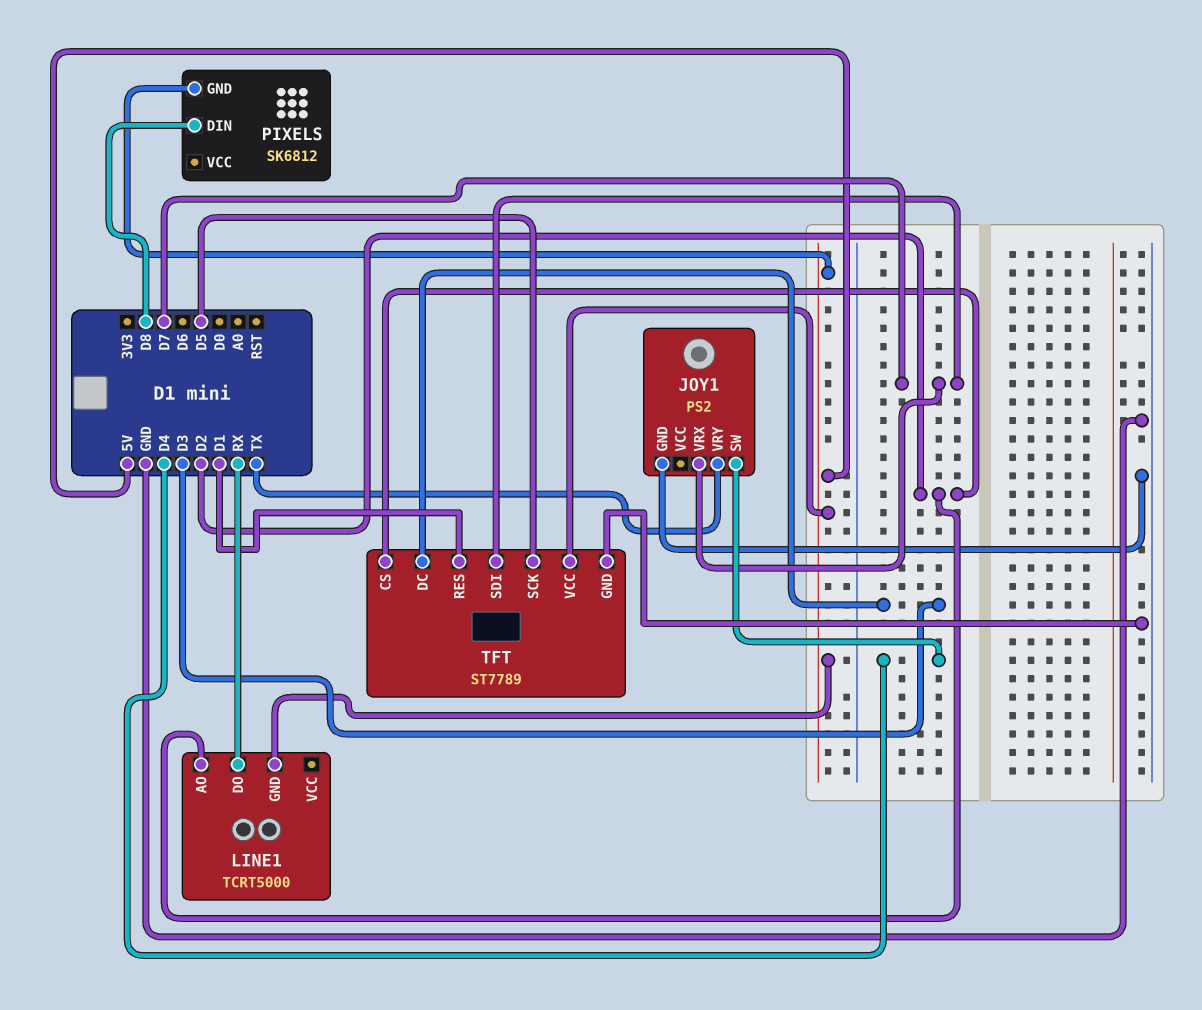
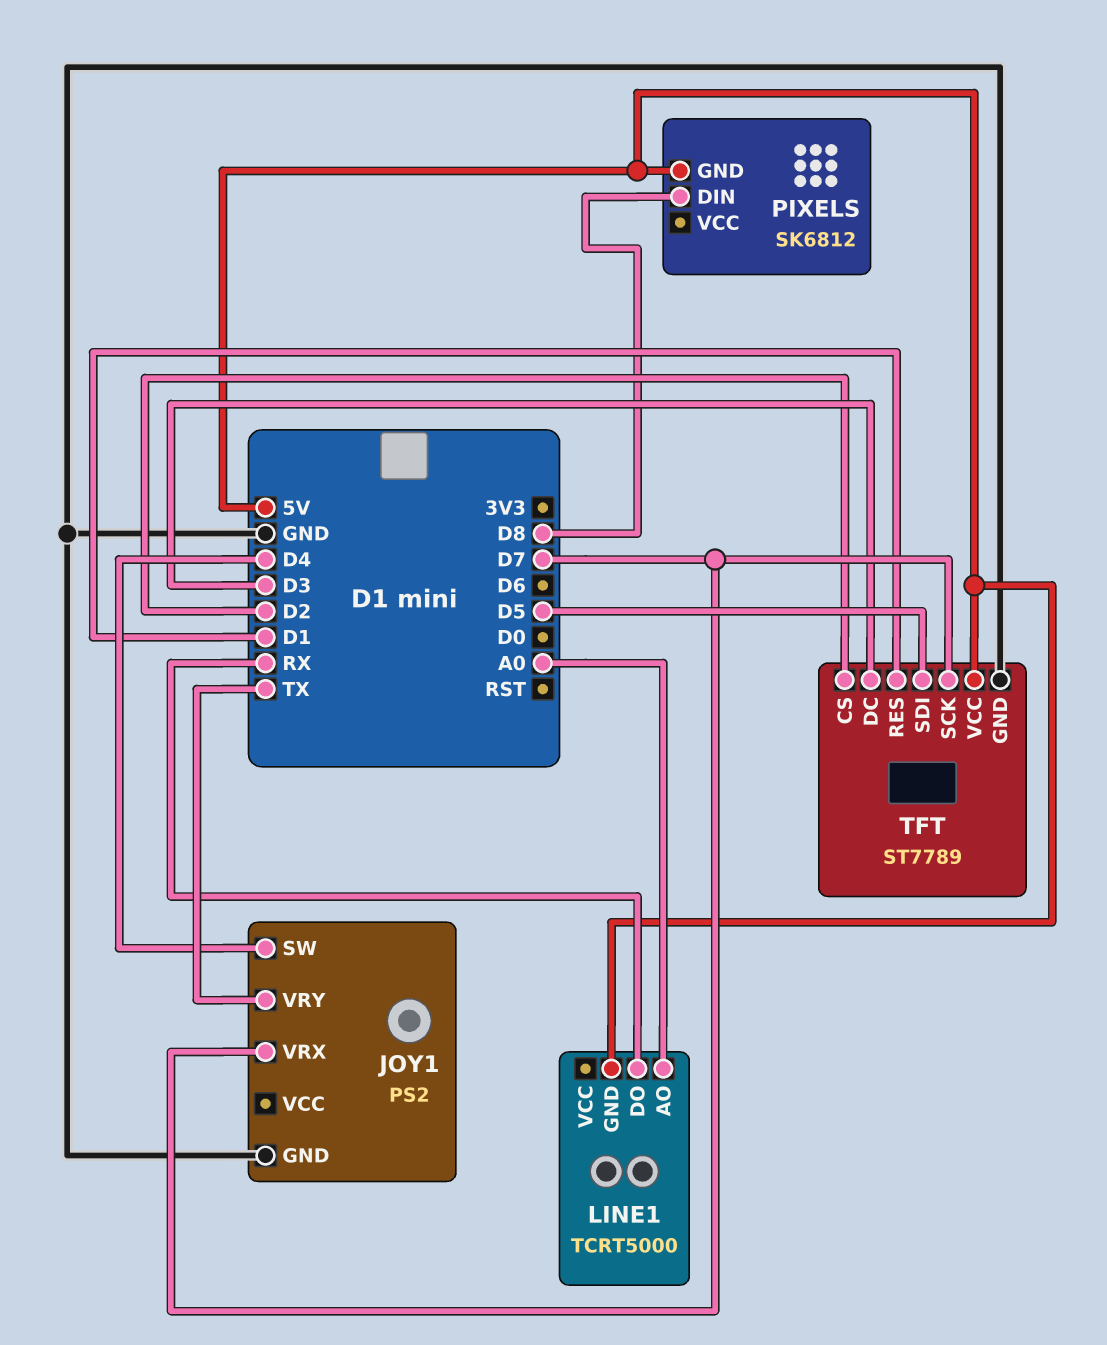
LINE1 pin AO: D2 -> A0
TFT pin SCK: D5 -> D7
TFT pin SDI: D7 -> D5

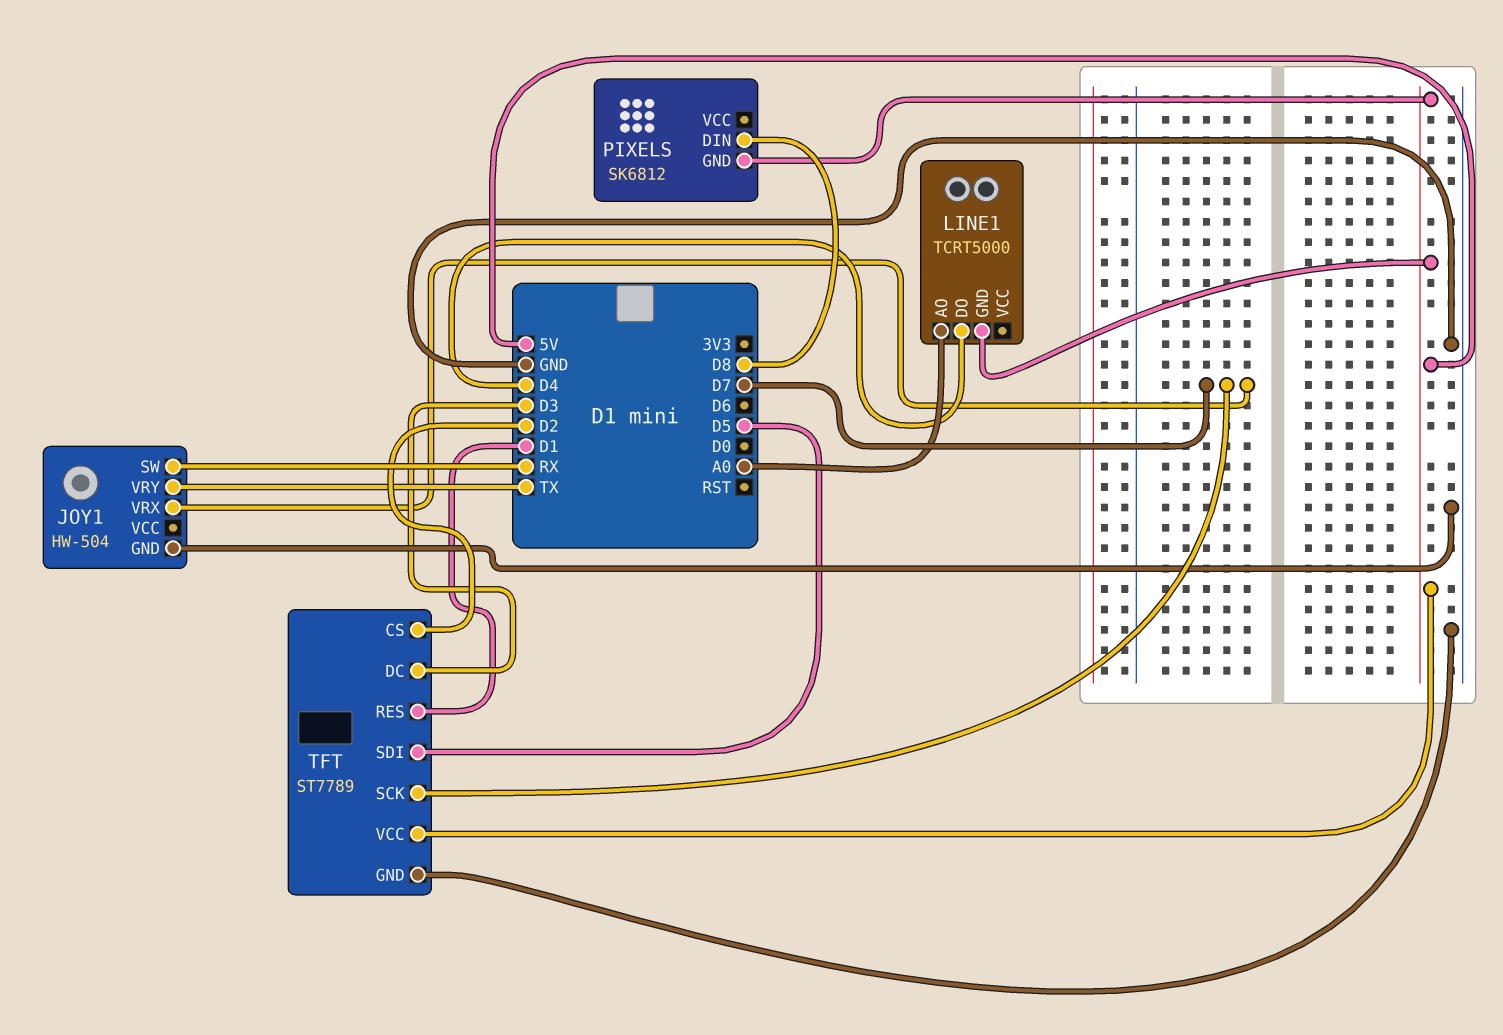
JOY1: PS2 -> HW-504
JOY1 pin SW: D4 -> RX
LINE1 pin DO: RX -> D4

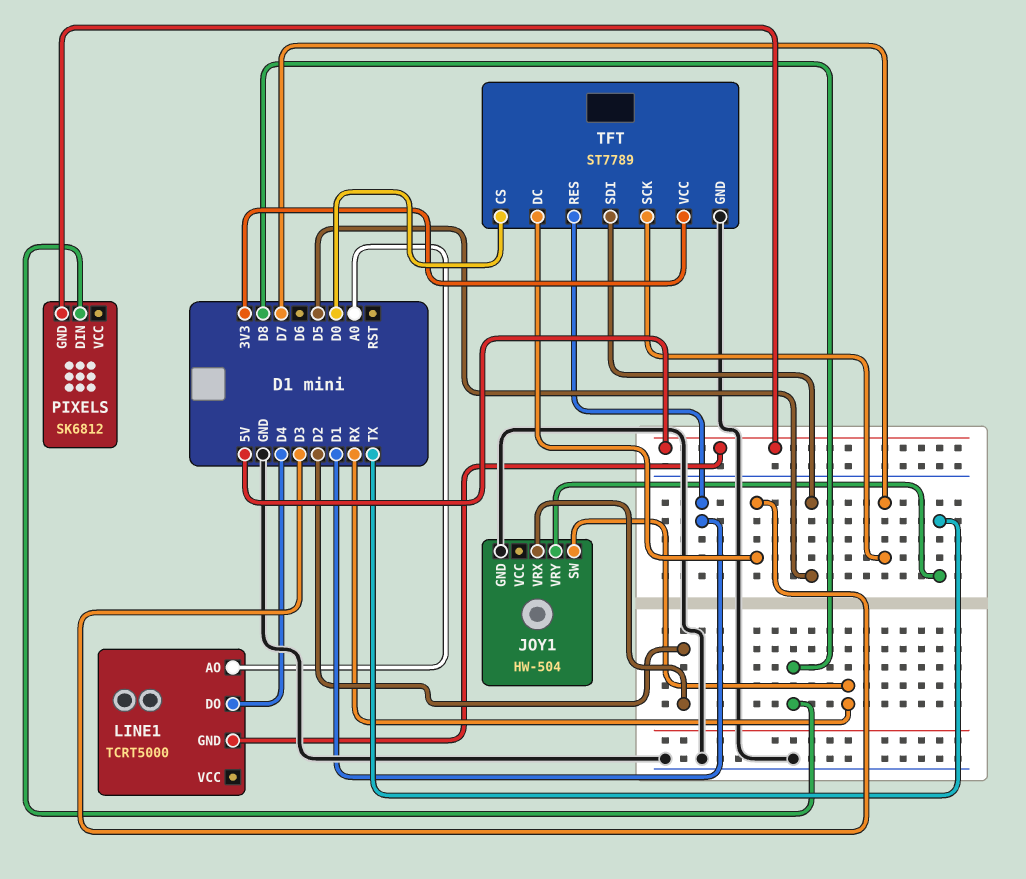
JOY1 pin VRX: D7 -> D2
TFT pin CS: D2 -> D0
TFT pin VCC: 5V -> 3V3

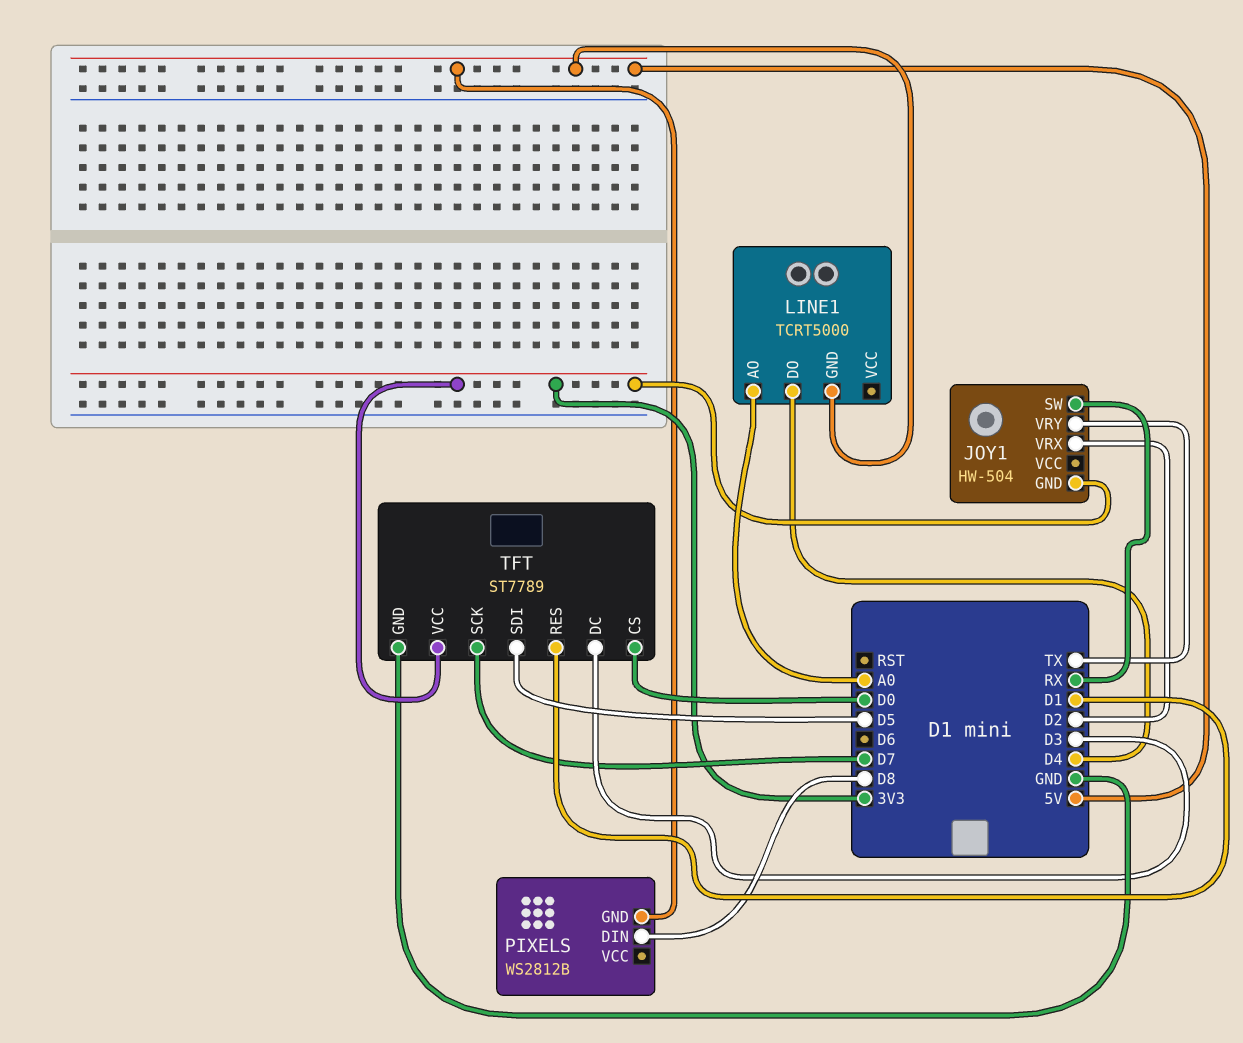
JOY1 pin GND: GND -> 3V3
PIXELS: SK6812 -> WS2812B

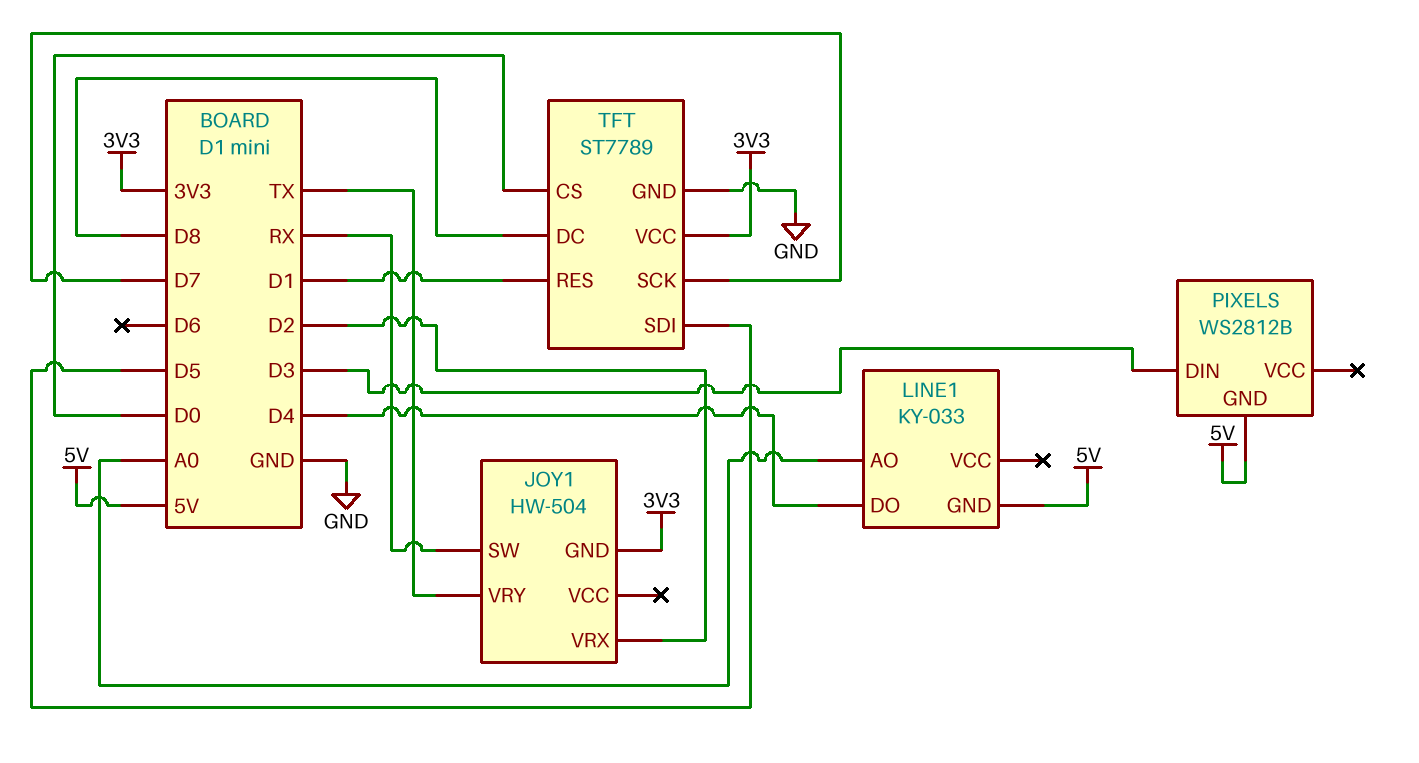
LINE1: TCRT5000 -> KY-033
PIXELS pin DIN: D8 -> D3
TFT pin DC: D3 -> D8

